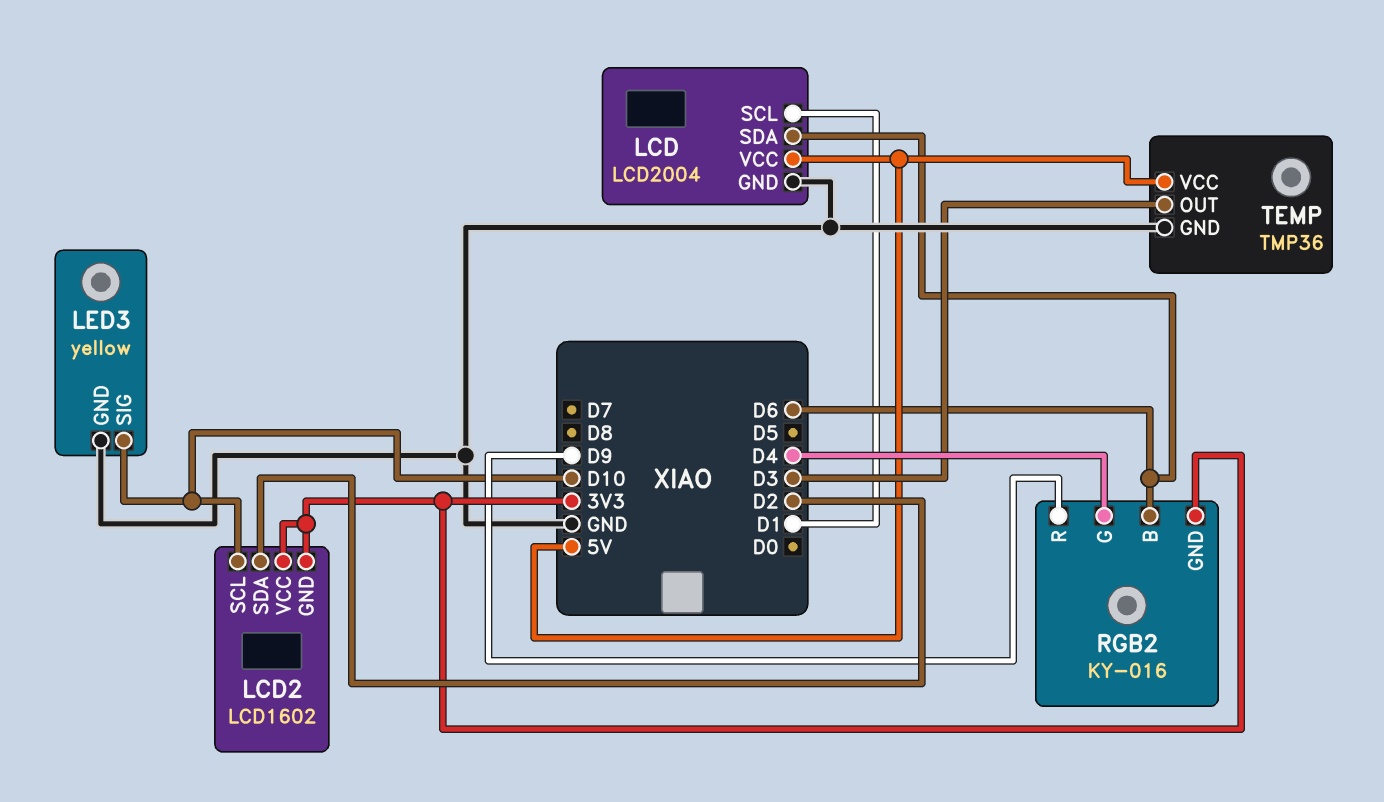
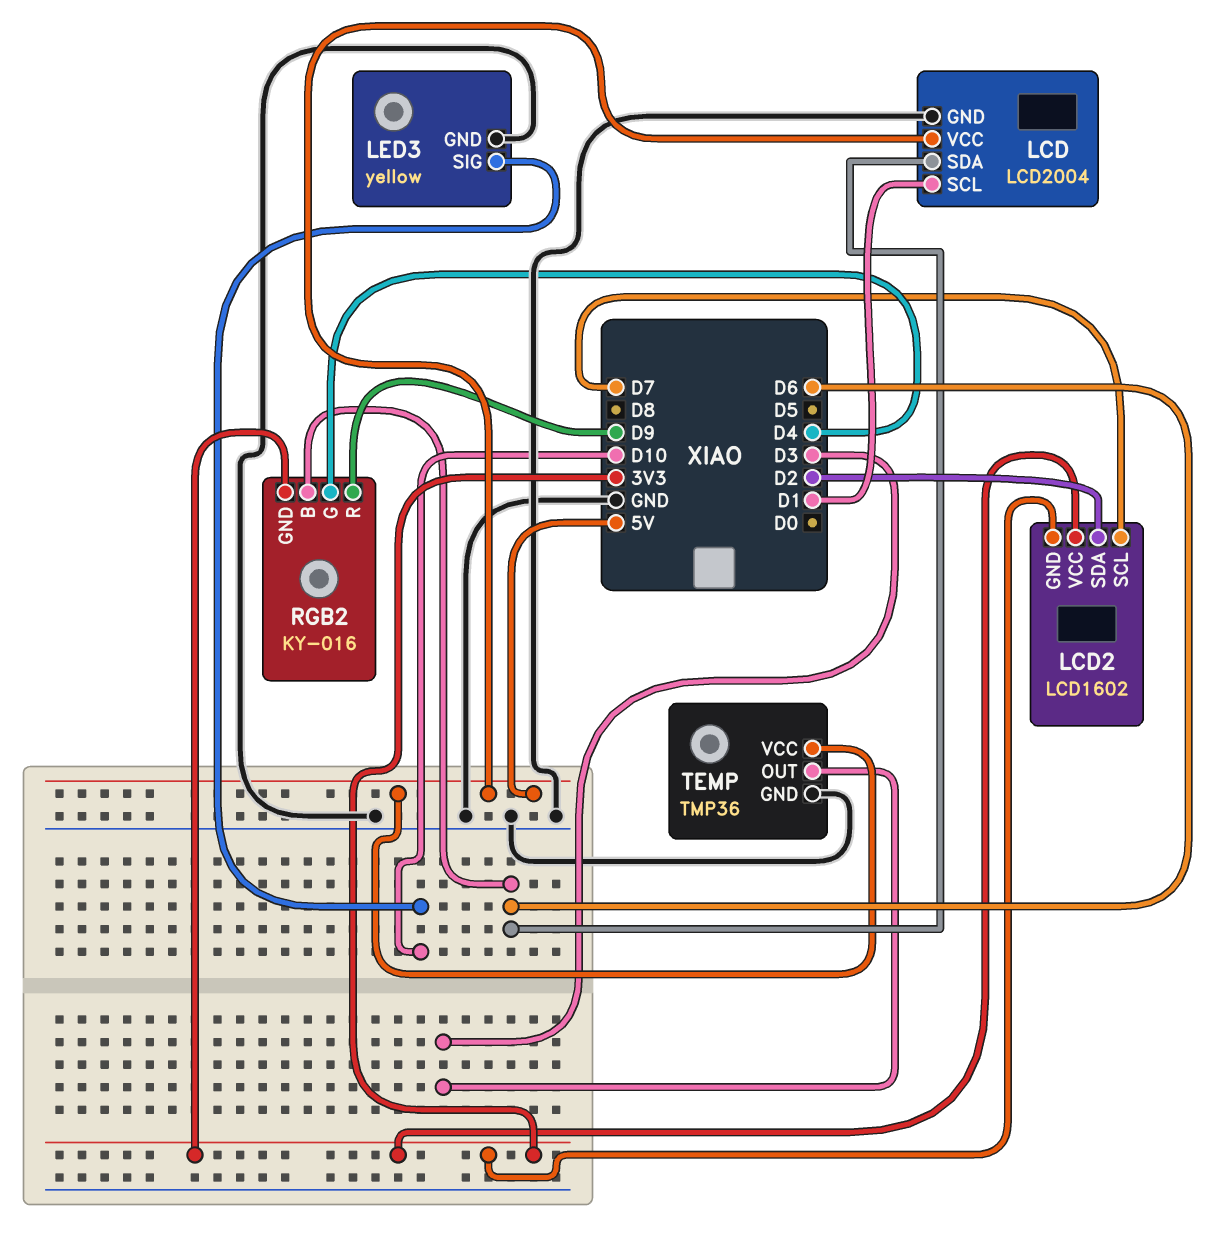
LCD2 pin SCL: D10 -> D7

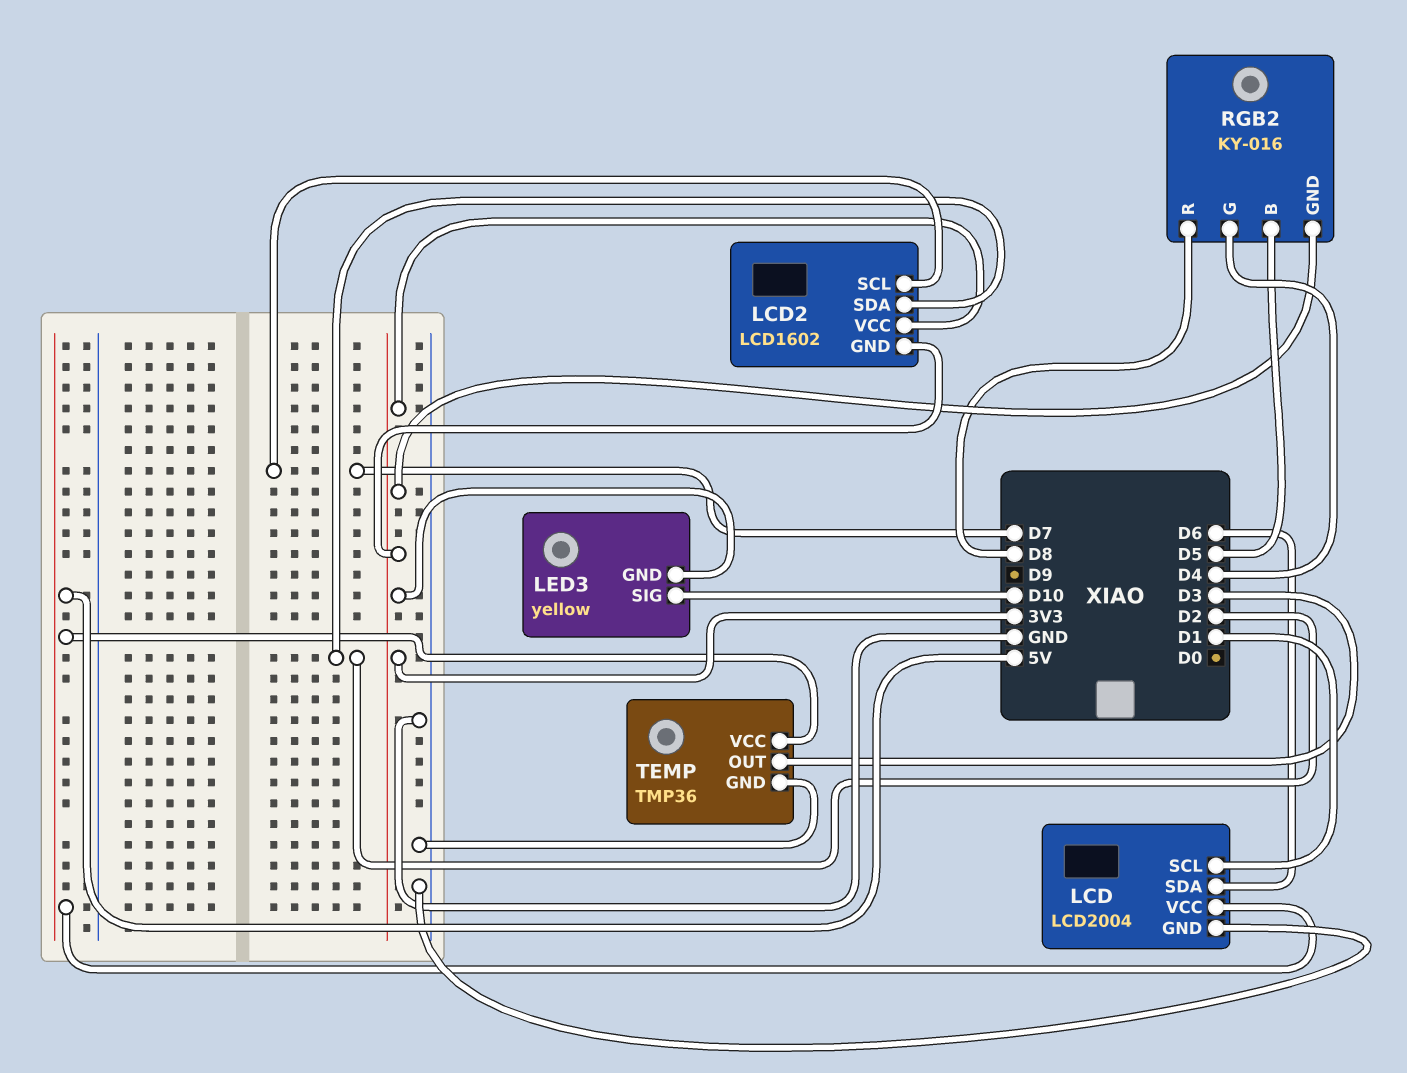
LED3 pin GND: GND -> 3V3
RGB2 pin B: D6 -> D5
RGB2 pin R: D9 -> D8

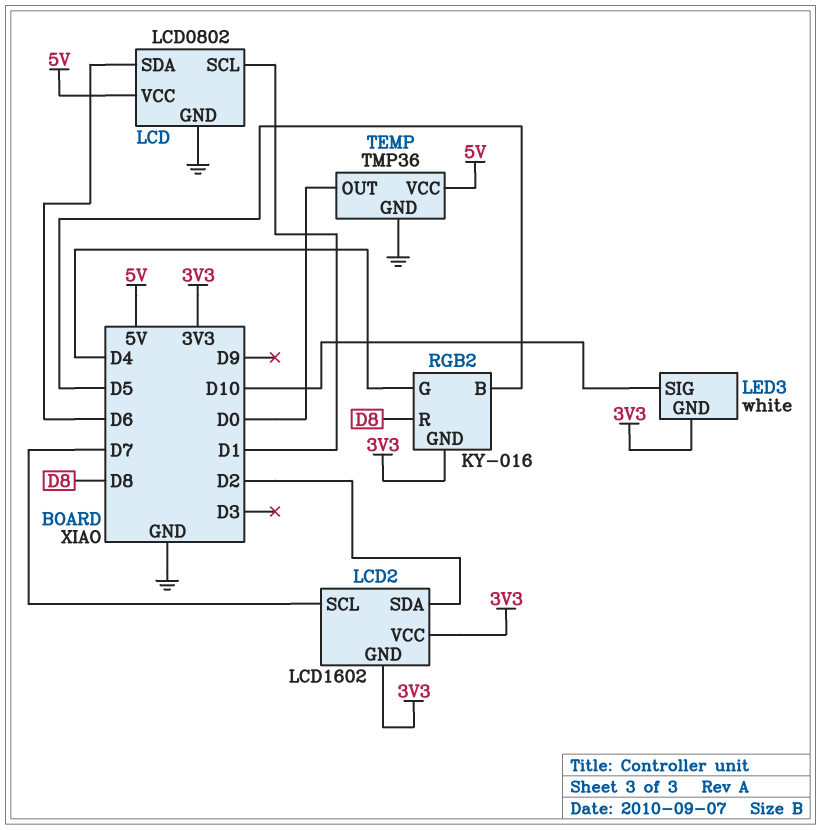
LCD: LCD2004 -> LCD0802
LED3: yellow -> white
TEMP pin OUT: D3 -> D0

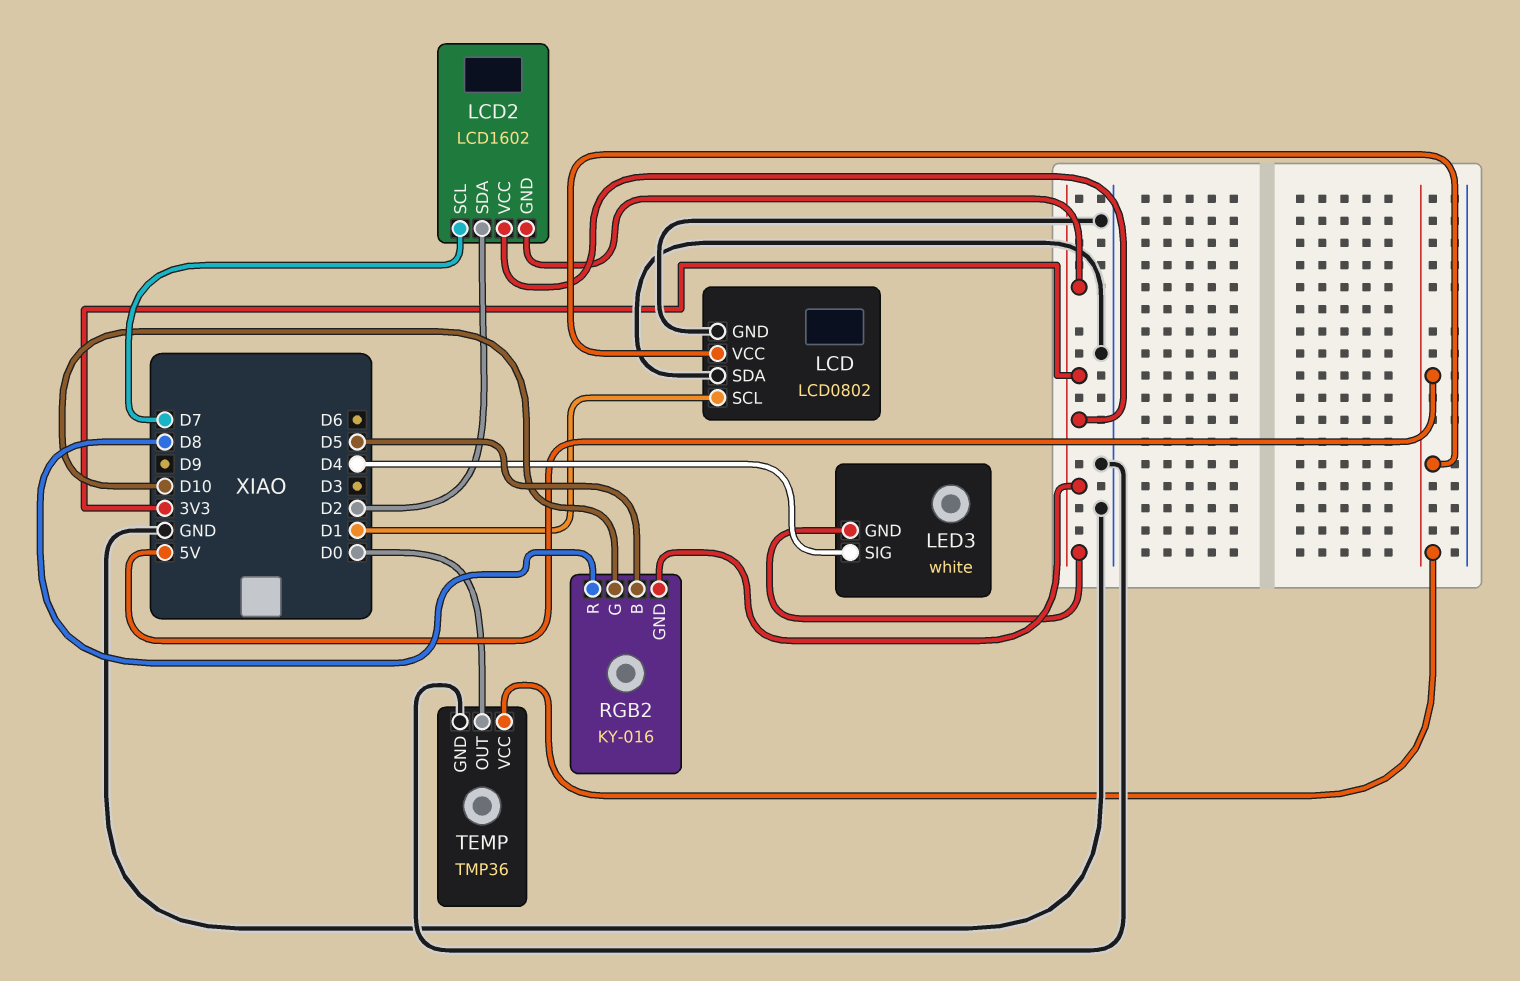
LCD pin SDA: D6 -> GND
LED3 pin SIG: D10 -> D4
RGB2 pin G: D4 -> D10

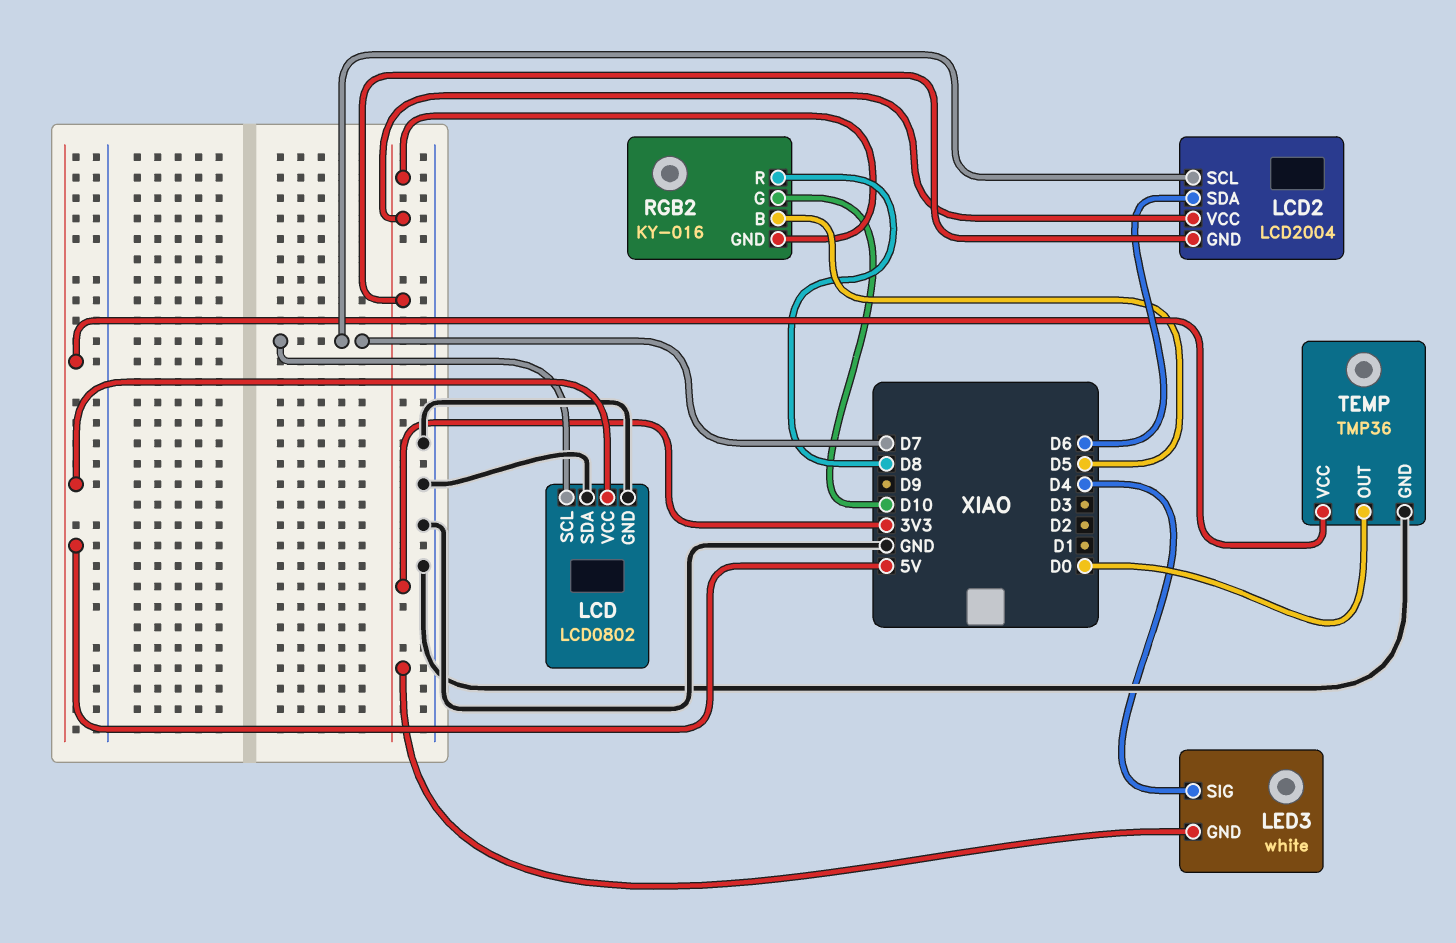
LCD pin SCL: D1 -> D7
LCD2: LCD1602 -> LCD2004
LCD2 pin SDA: D2 -> D6

